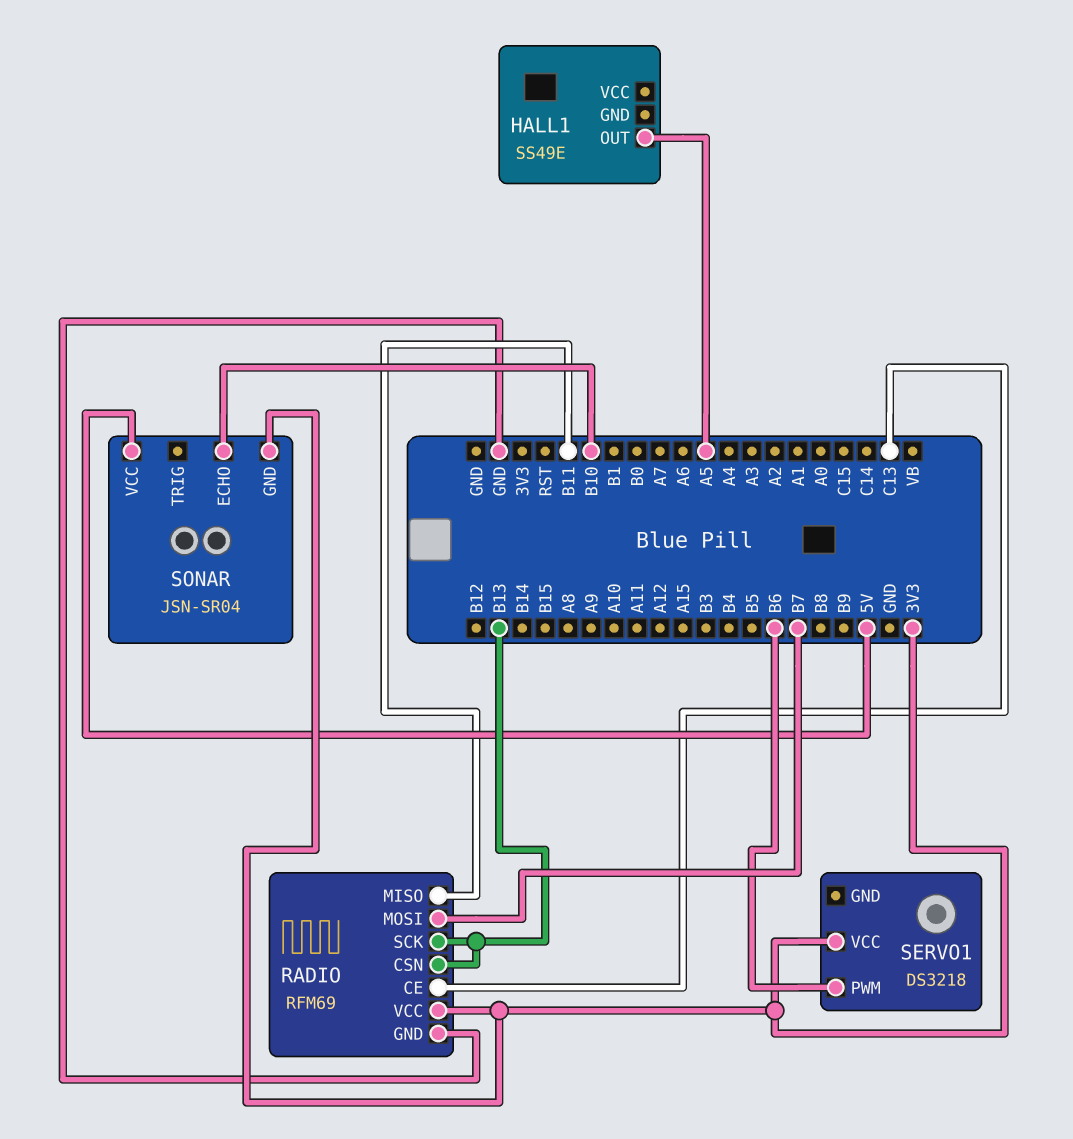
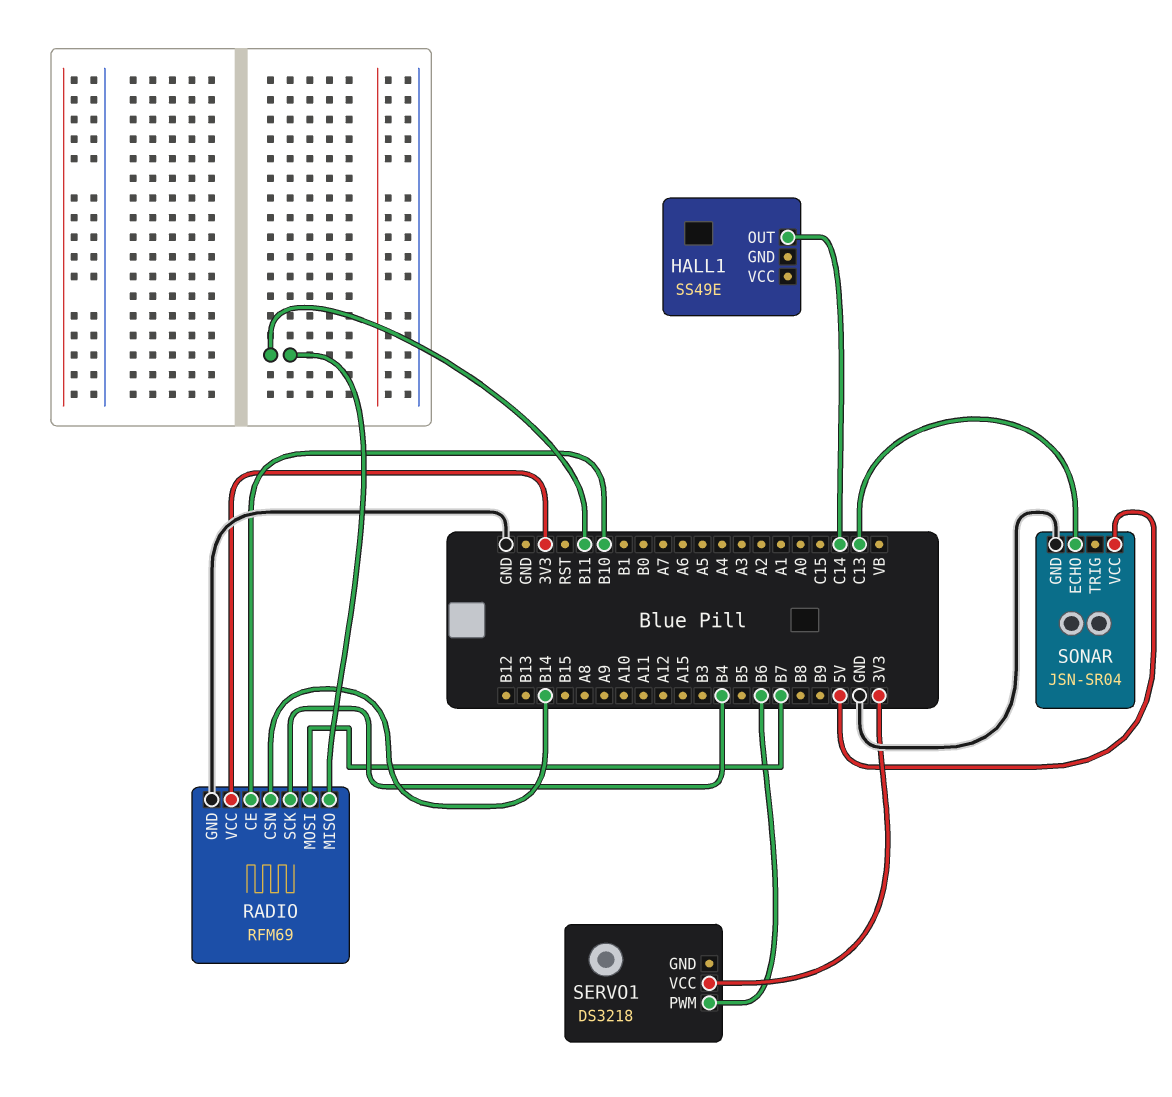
HALL1 pin OUT: A5 -> C14
RADIO pin CE: C13 -> B10
RADIO pin CSN: B13 -> B14
RADIO pin SCK: B13 -> B4
SONAR pin ECHO: B10 -> C13
SONAR pin GND: 3V3 -> GND

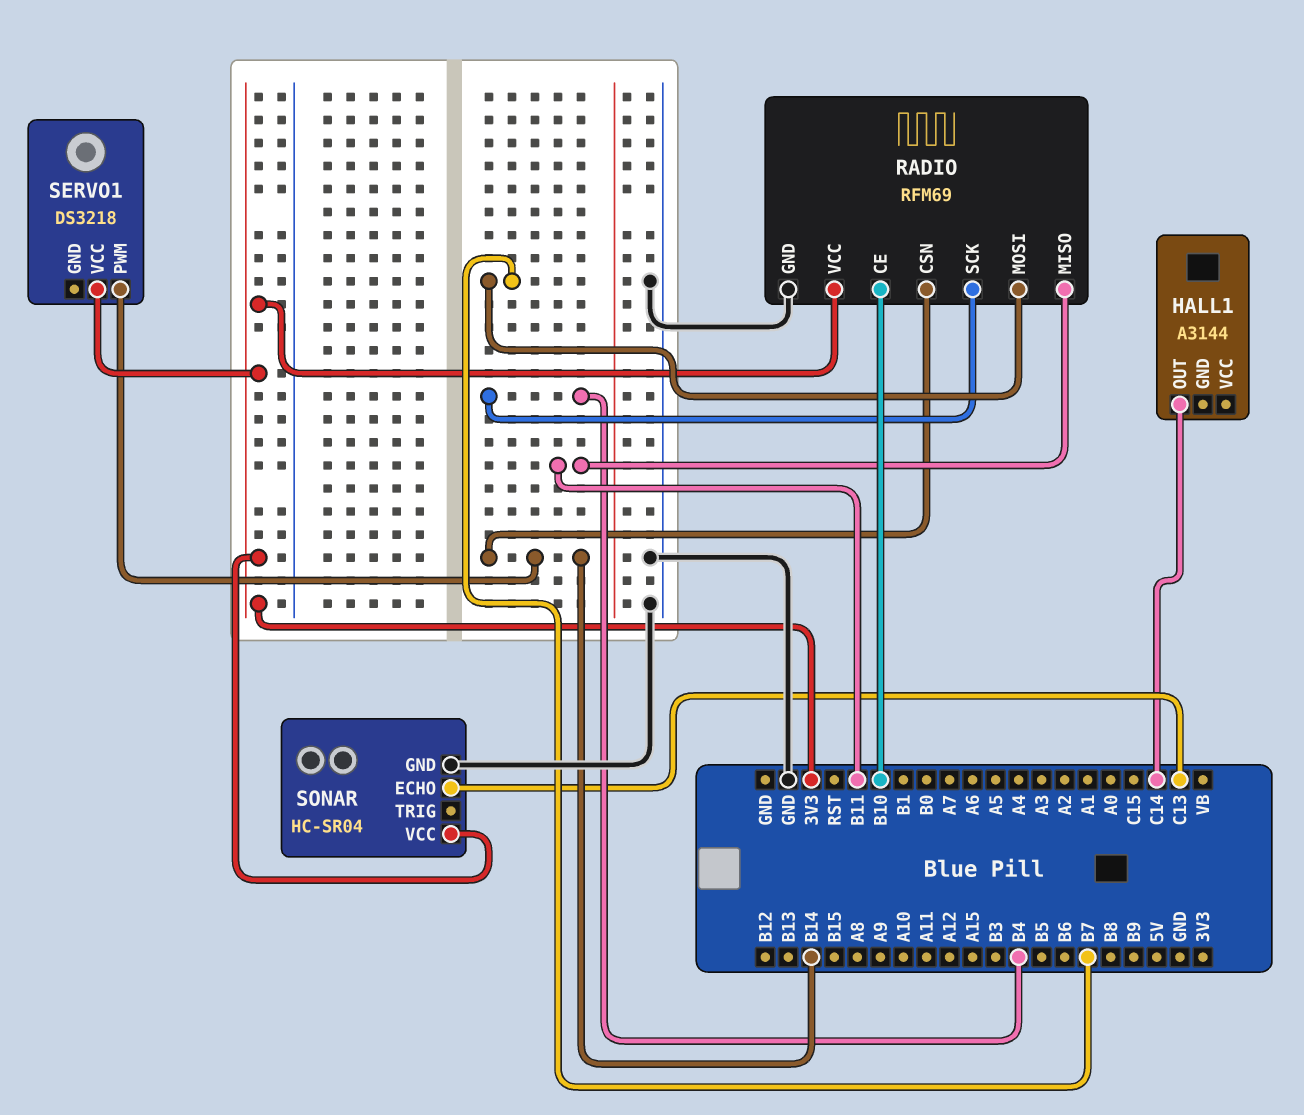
HALL1: SS49E -> A3144
SERVO1 pin PWM: B6 -> B14
SONAR: JSN-SR04 -> HC-SR04
SONAR pin VCC: 5V -> 3V3

